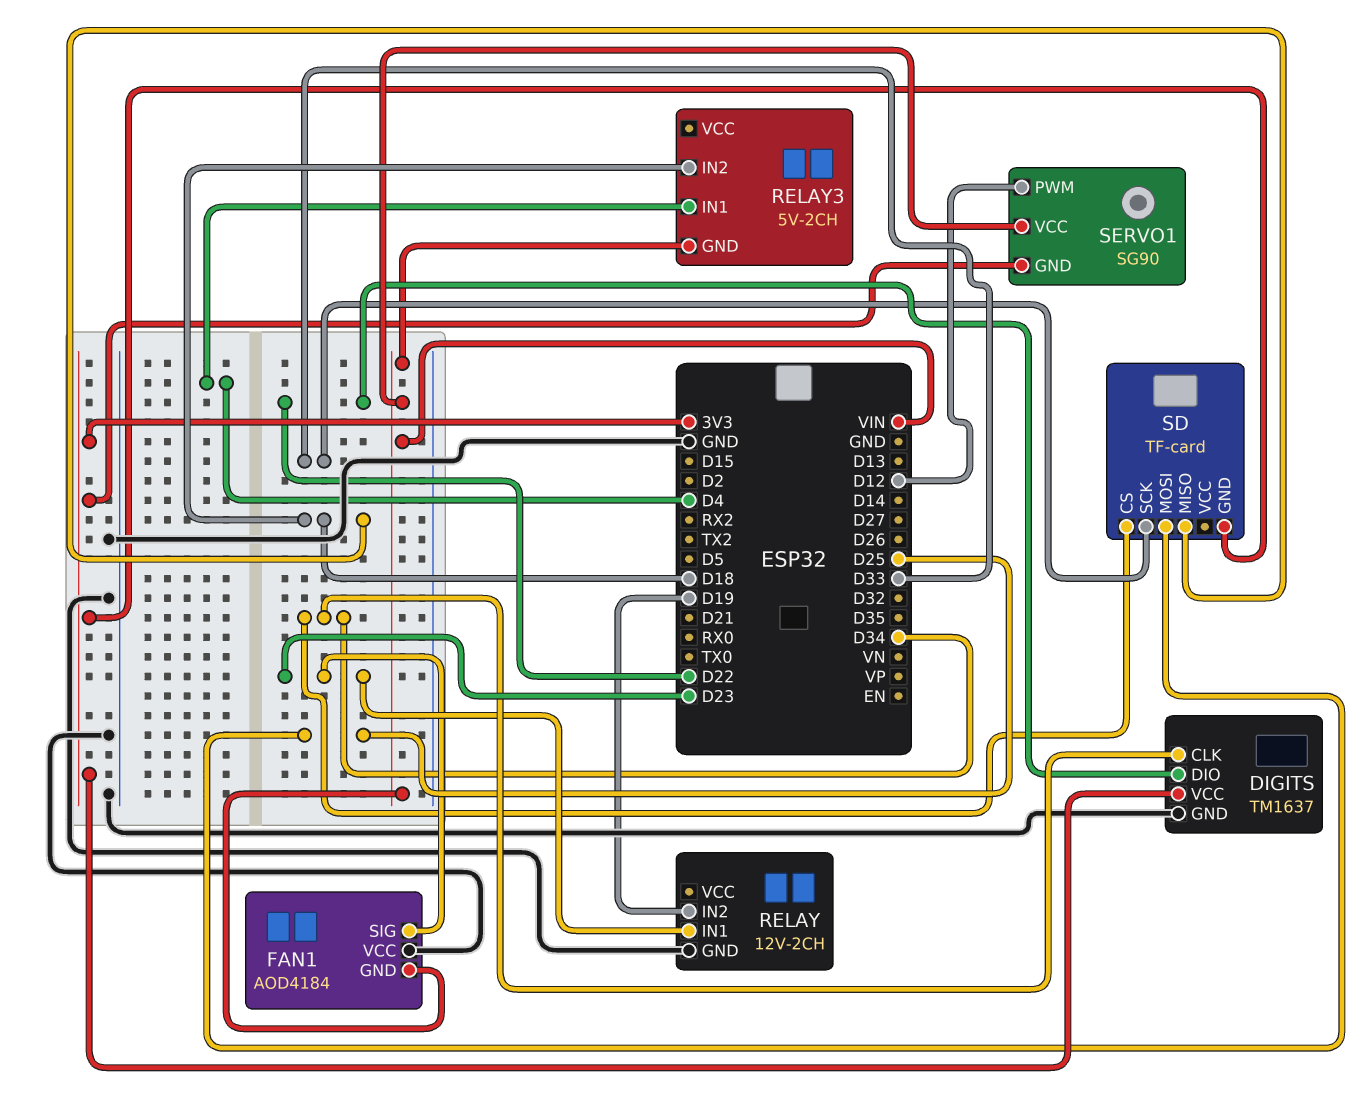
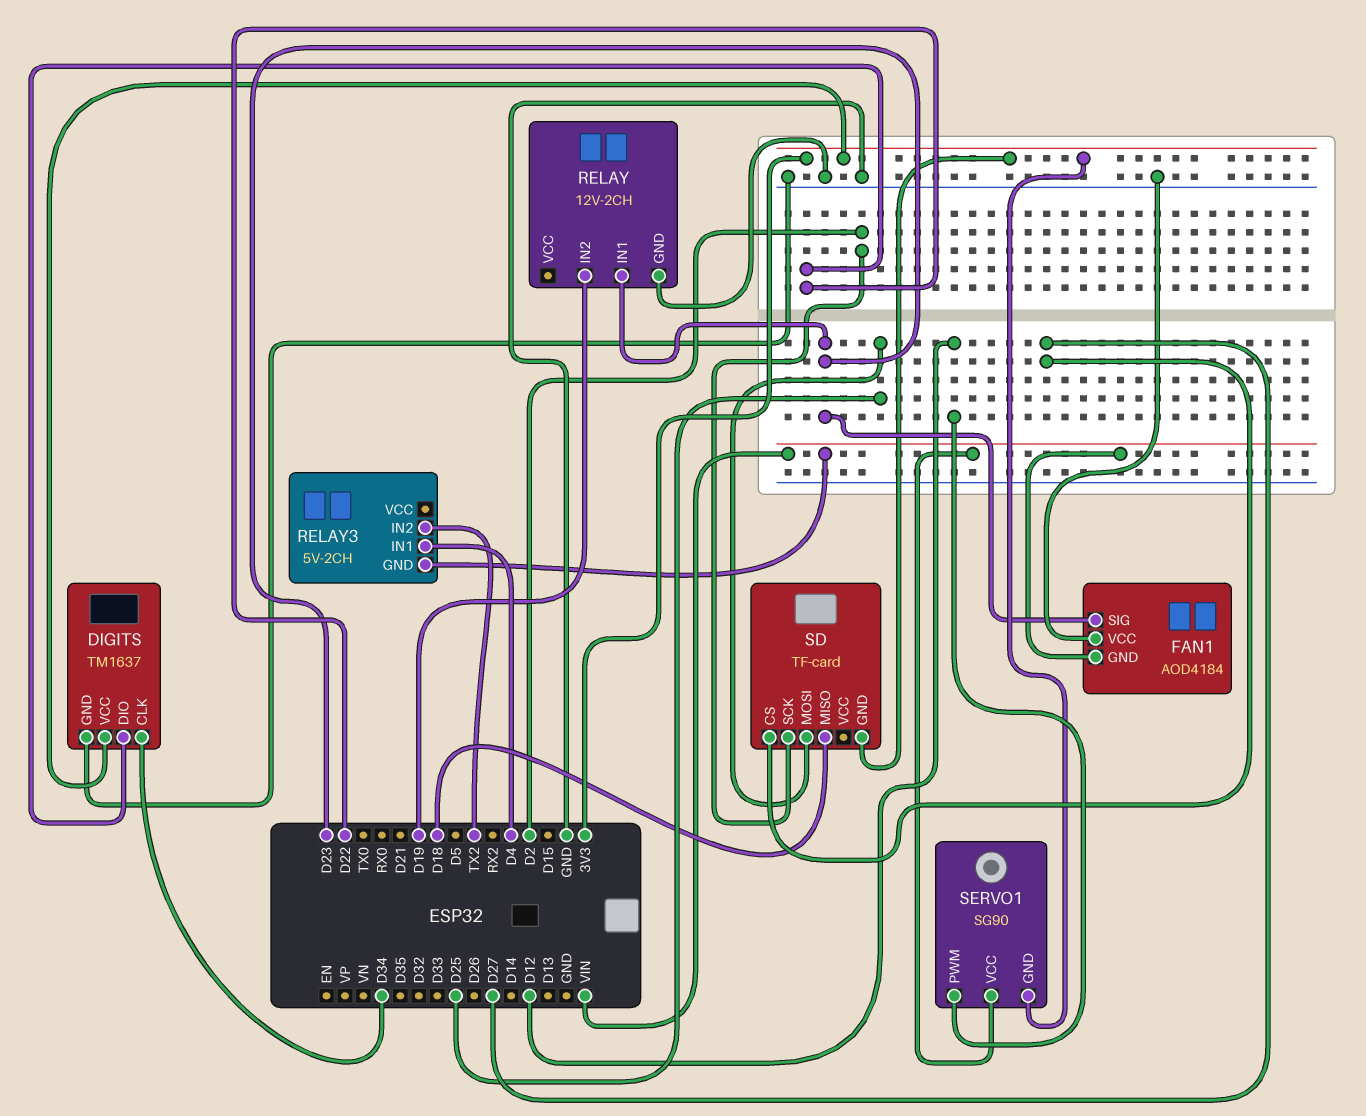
RELAY3 pin IN2: D18 -> TX2
SD pin CS: D34 -> D27
SD pin SCK: D33 -> D2

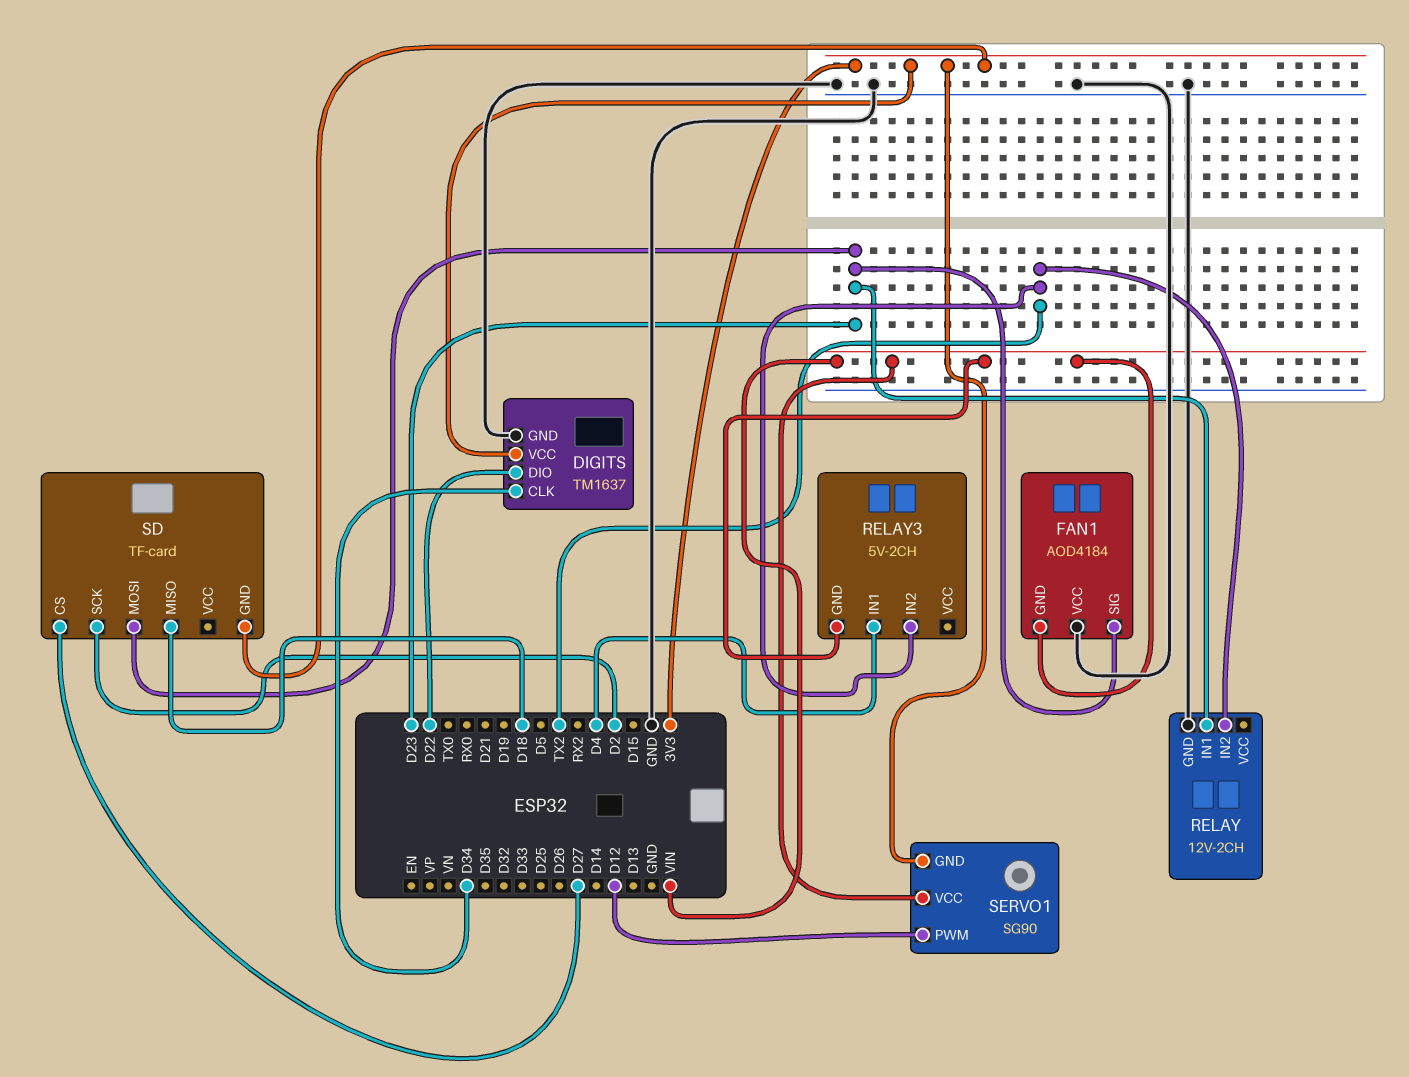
RELAY pin IN2: D19 -> TX2
SD pin MOSI: D25 -> D23

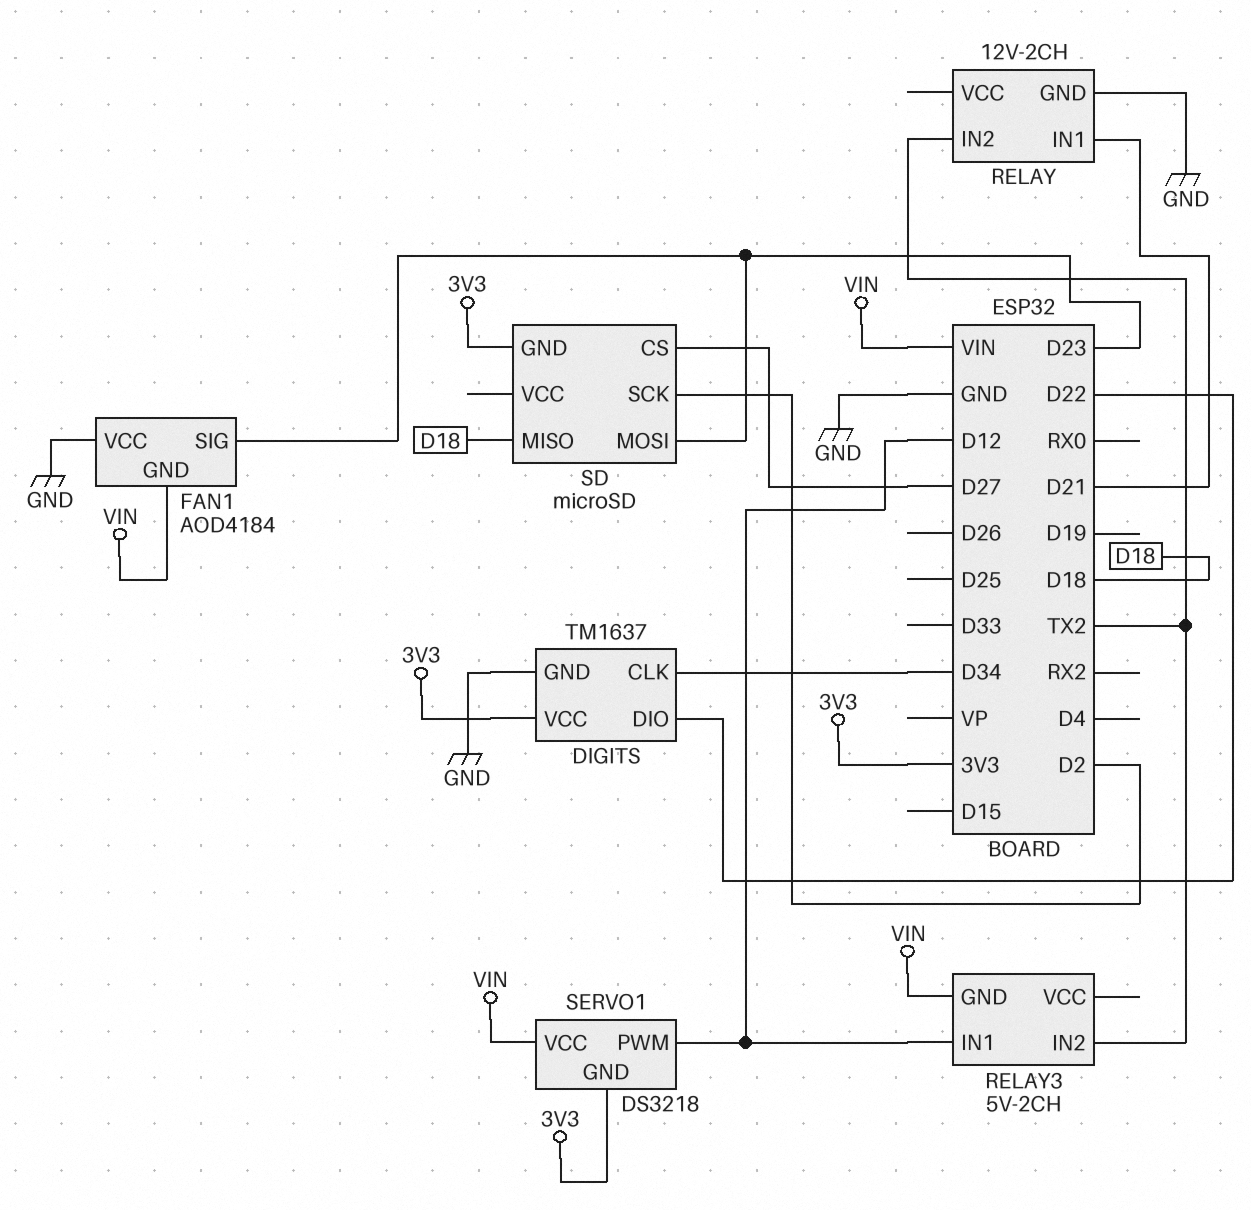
RELAY pin IN1: D23 -> D21
RELAY3 pin IN1: D4 -> D12
SD: TF-card -> microSD
SERVO1: SG90 -> DS3218

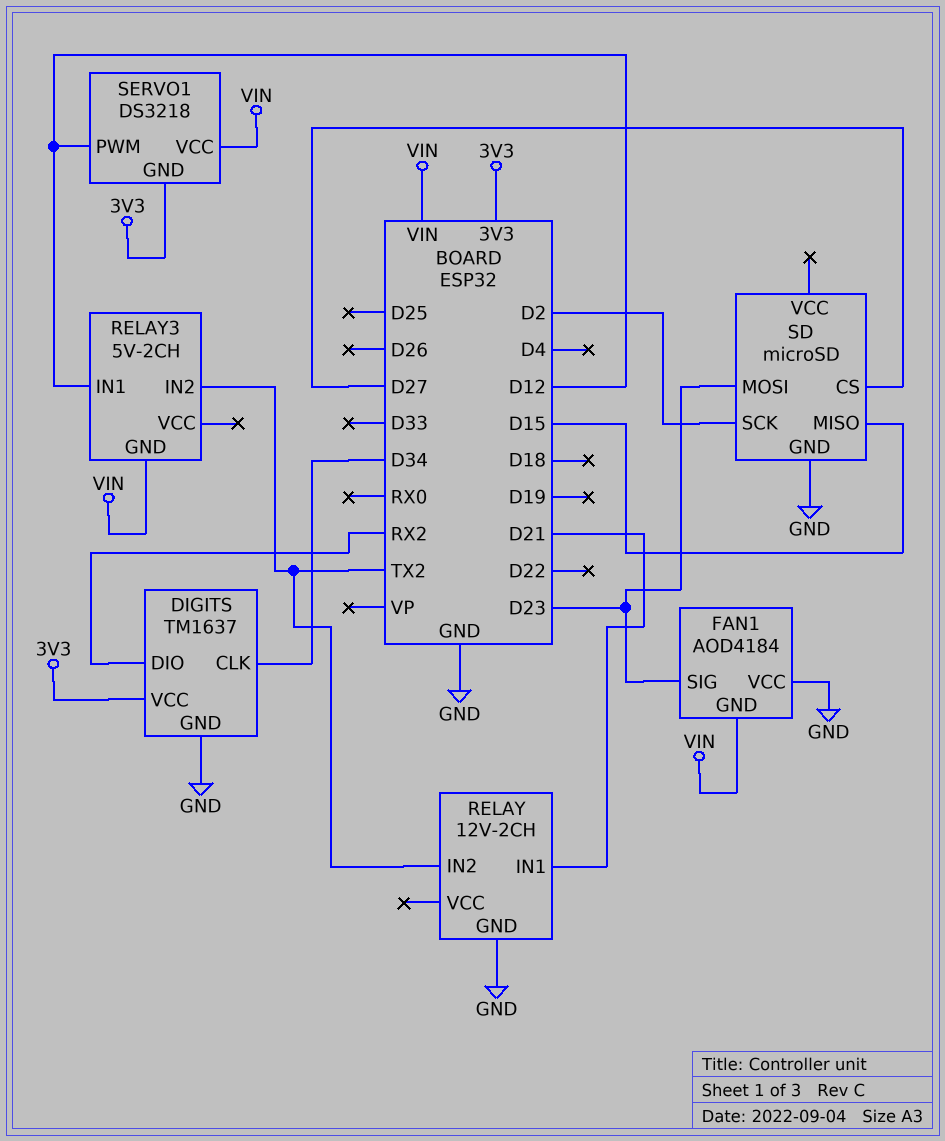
DIGITS pin DIO: D22 -> RX2
SD pin GND: 3V3 -> GND
SD pin MISO: D18 -> D15

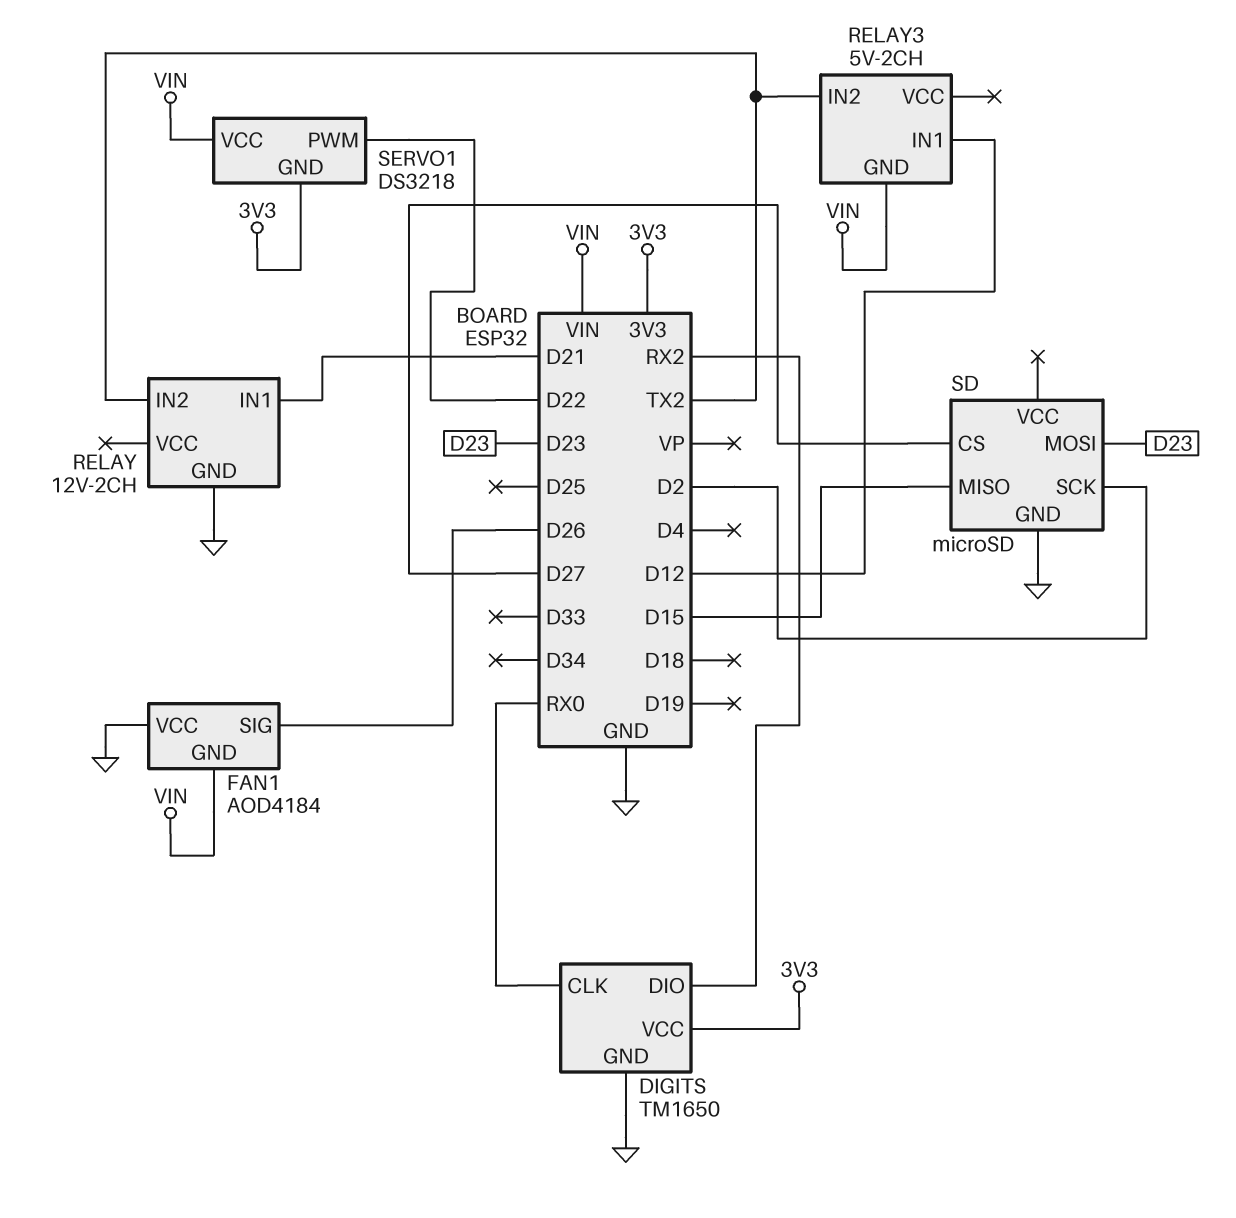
DIGITS: TM1637 -> TM1650
DIGITS pin CLK: D34 -> RX0
FAN1 pin SIG: D23 -> D26
SERVO1 pin PWM: D12 -> D22

